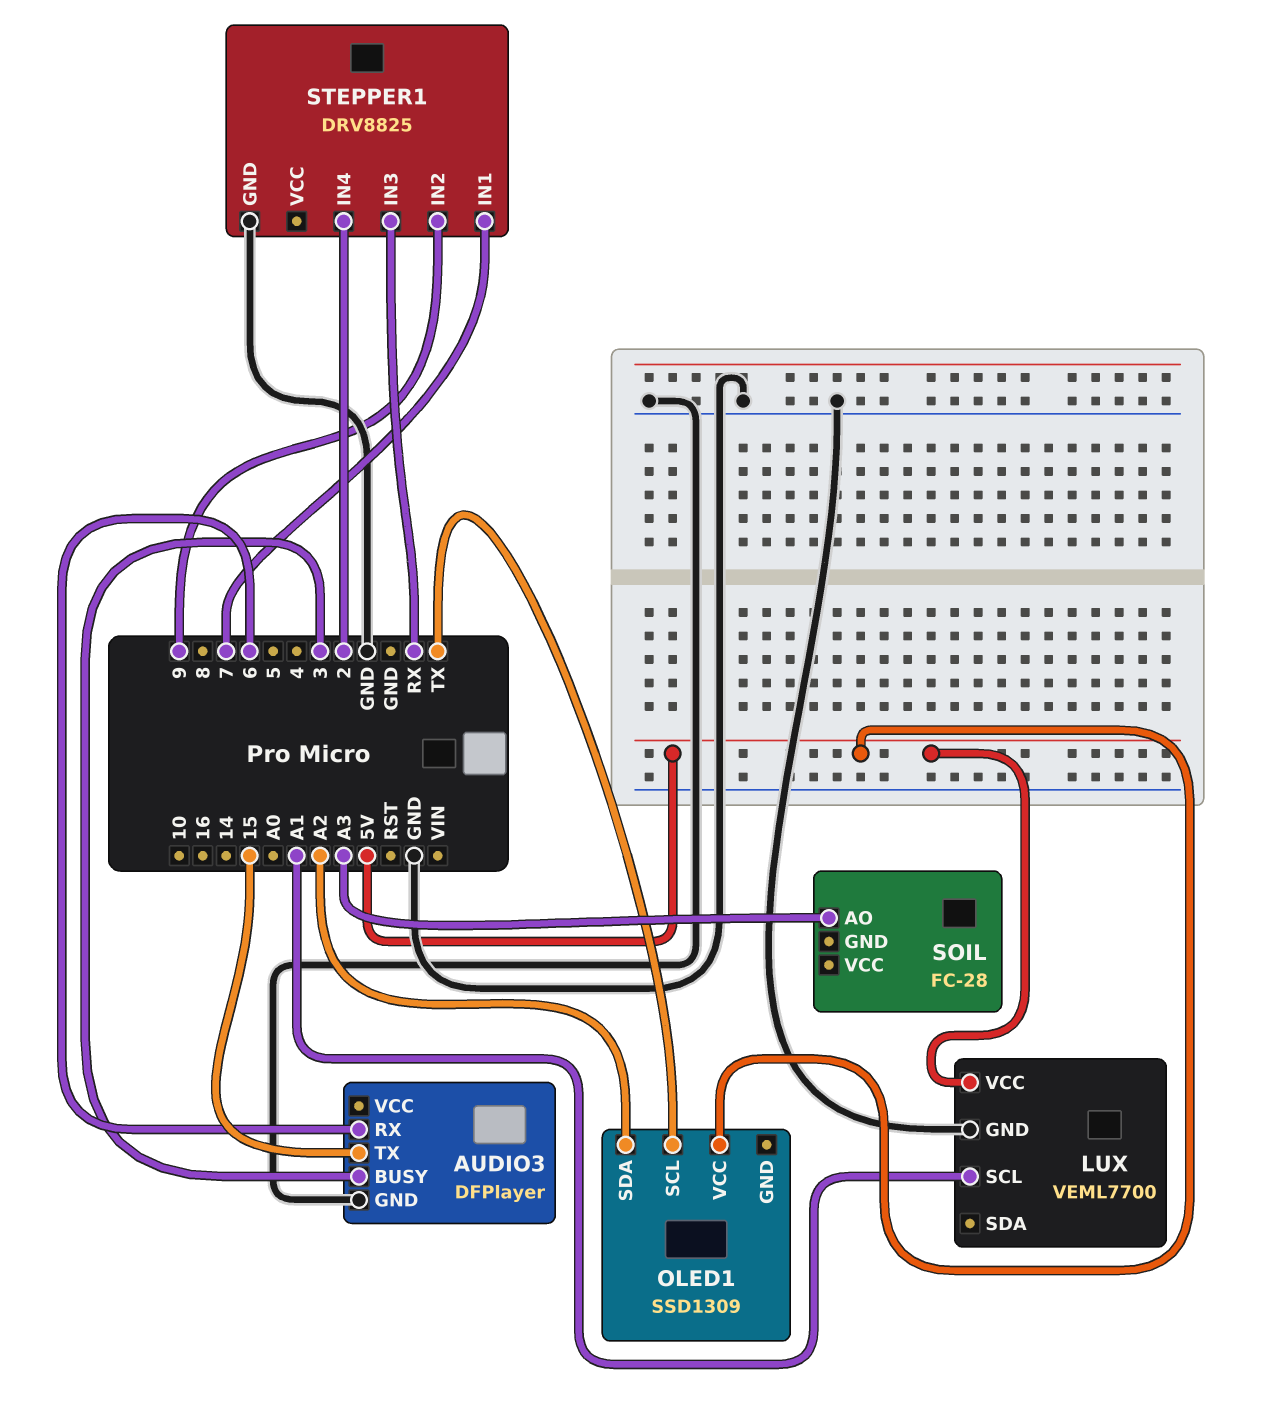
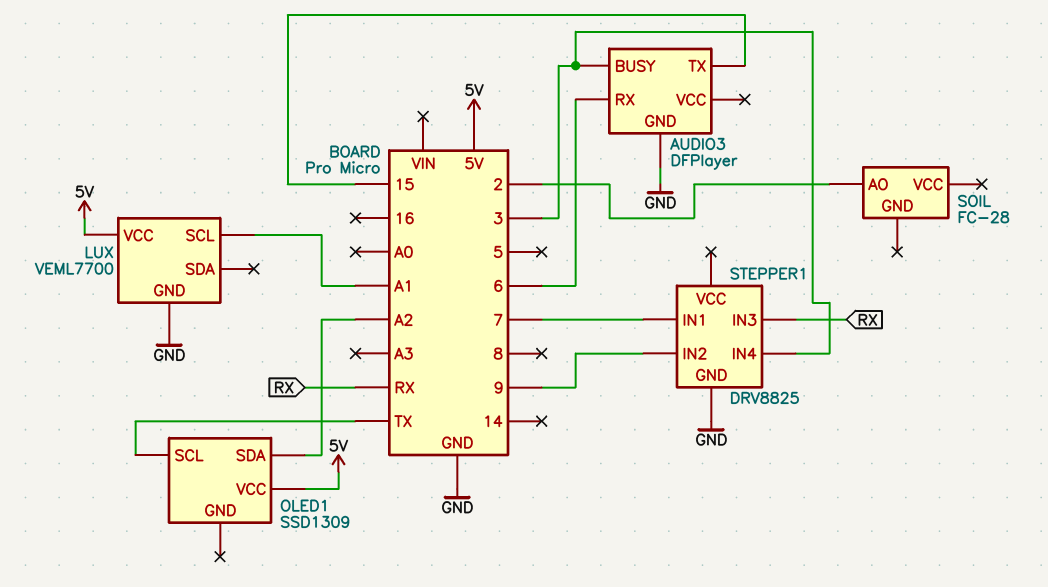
SOIL pin AO: A3 -> 2
STEPPER1 pin IN4: 2 -> 3

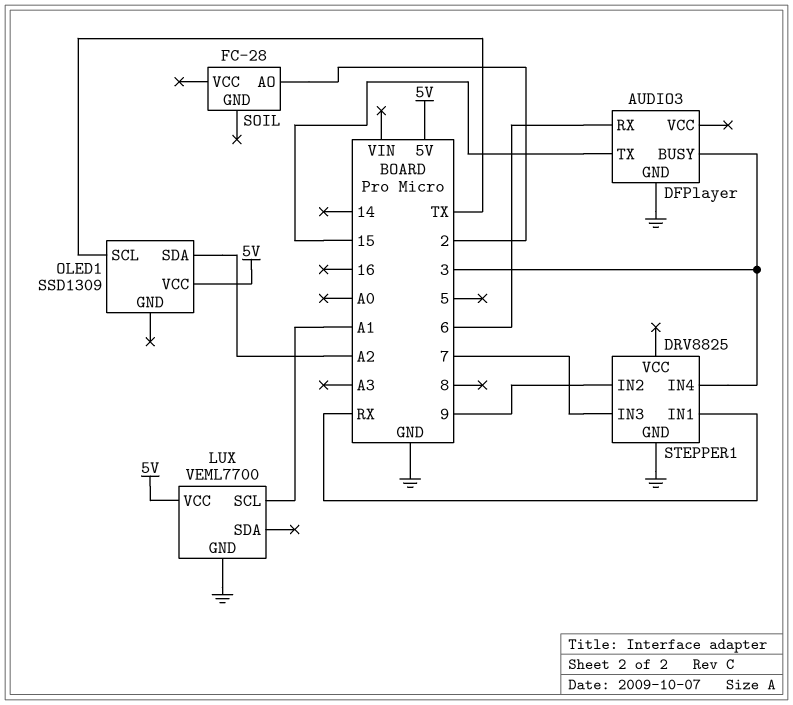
STEPPER1 pin IN1: 7 -> RX
STEPPER1 pin IN3: RX -> 7

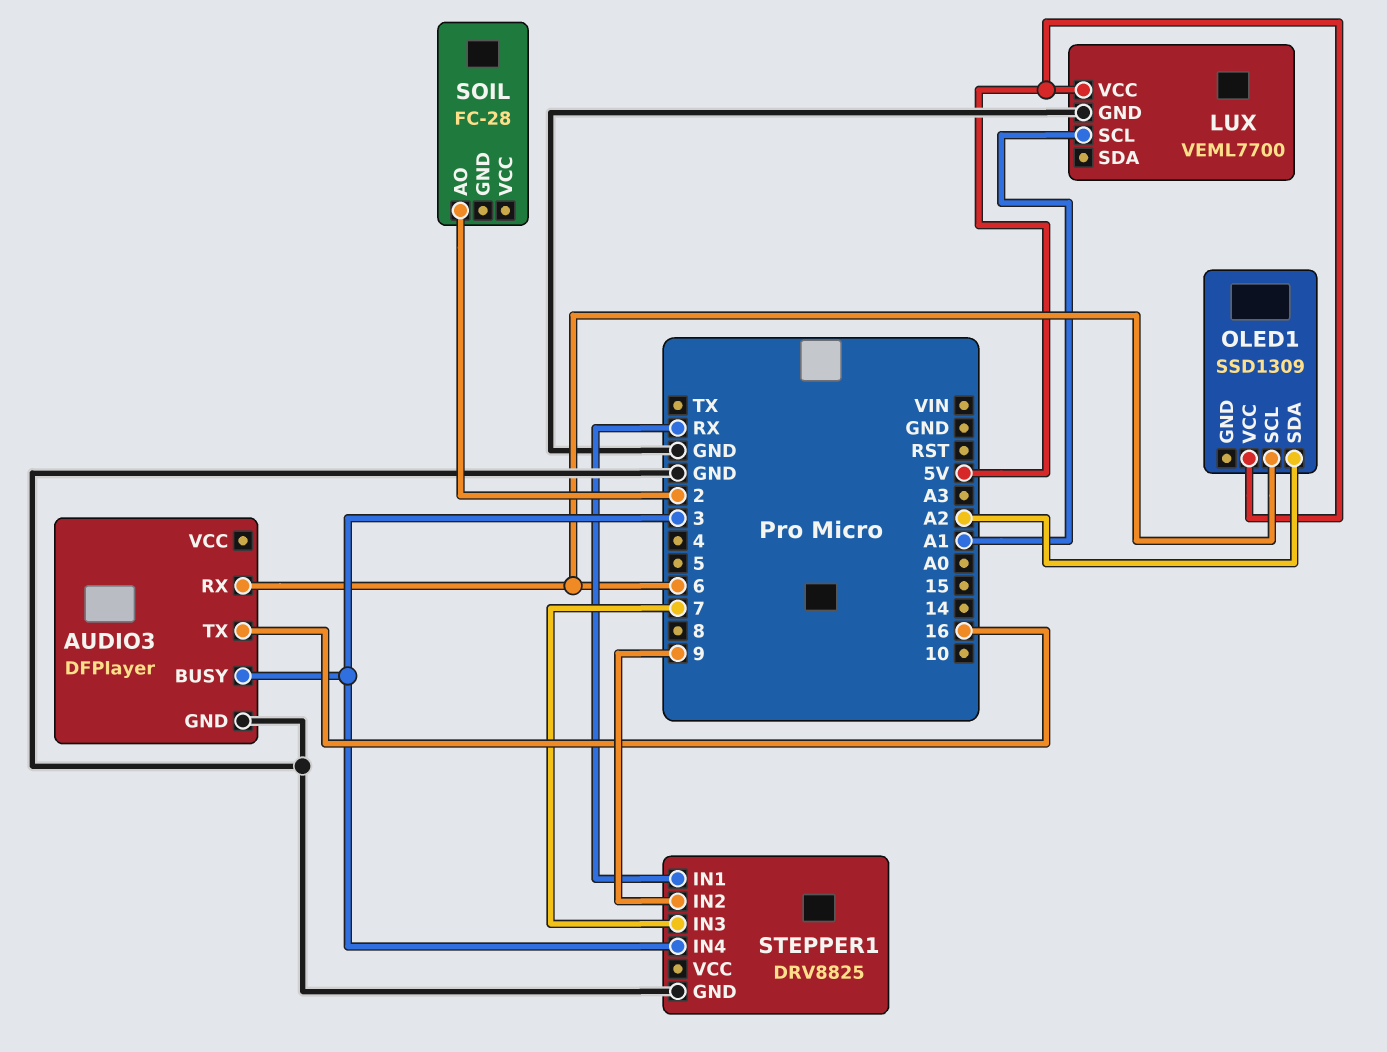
AUDIO3 pin TX: 15 -> 16
OLED1 pin SCL: TX -> 6

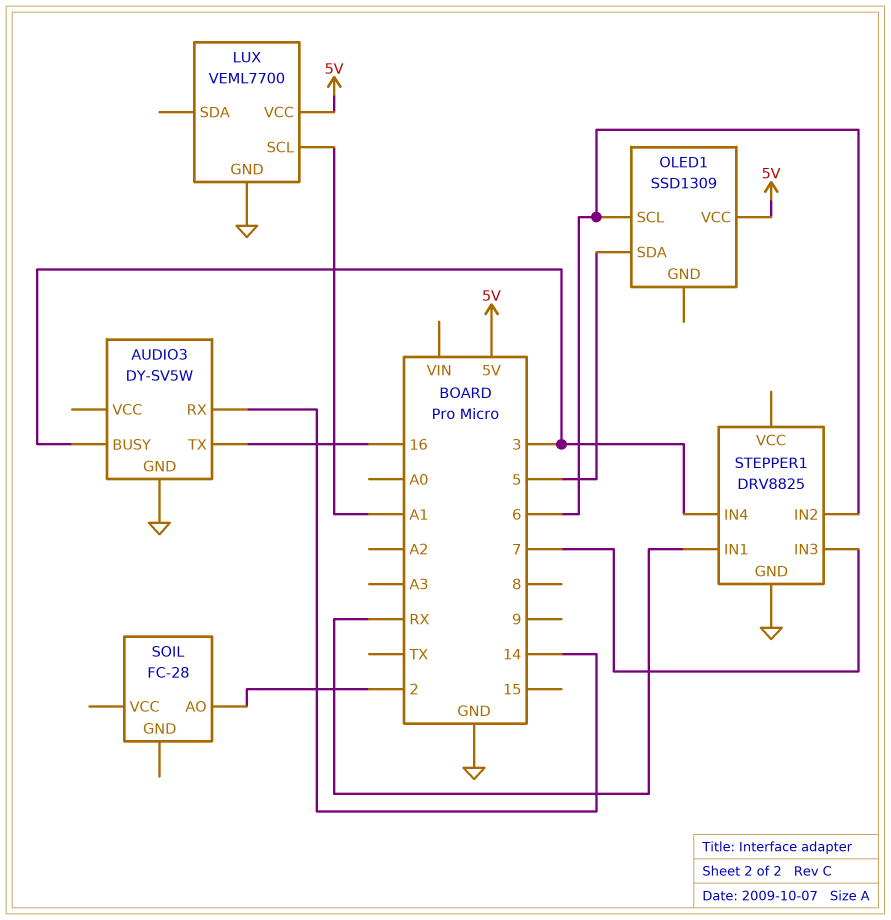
AUDIO3: DFPlayer -> DY-SV5W
AUDIO3 pin RX: 6 -> 14
OLED1 pin SDA: A2 -> 5
STEPPER1 pin IN2: 9 -> 6

